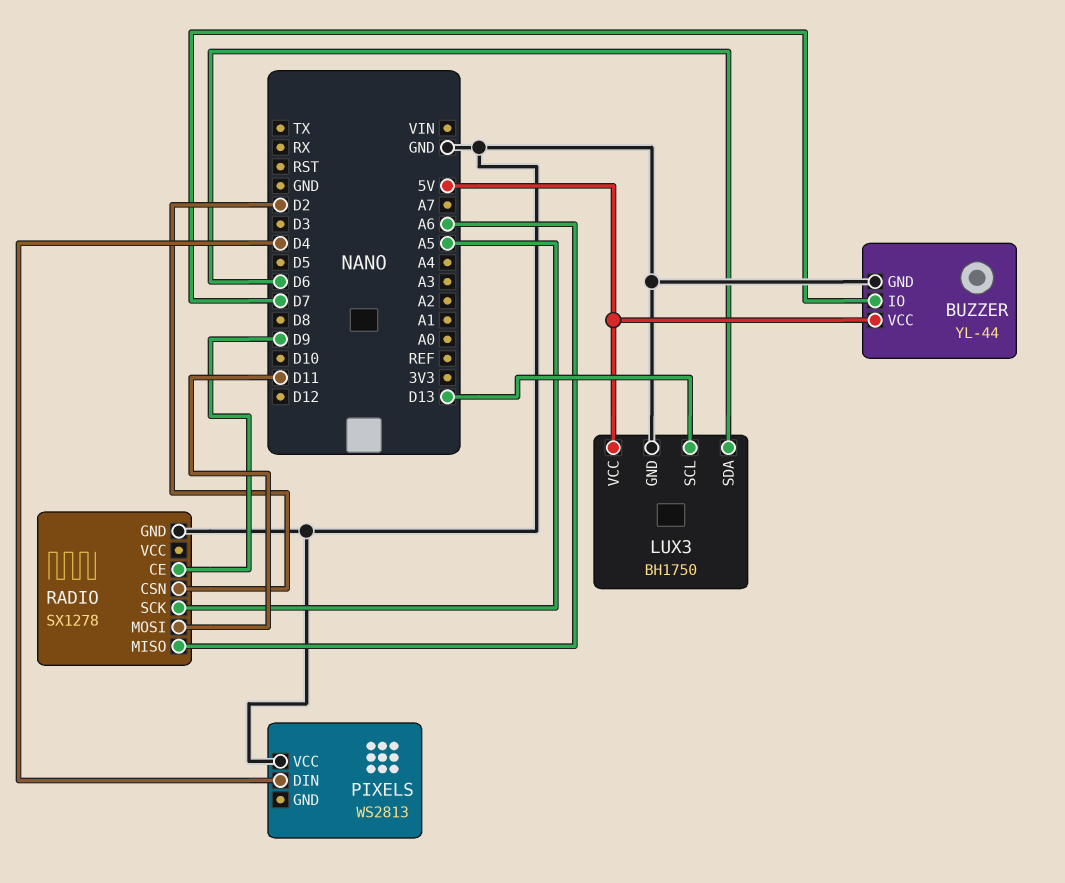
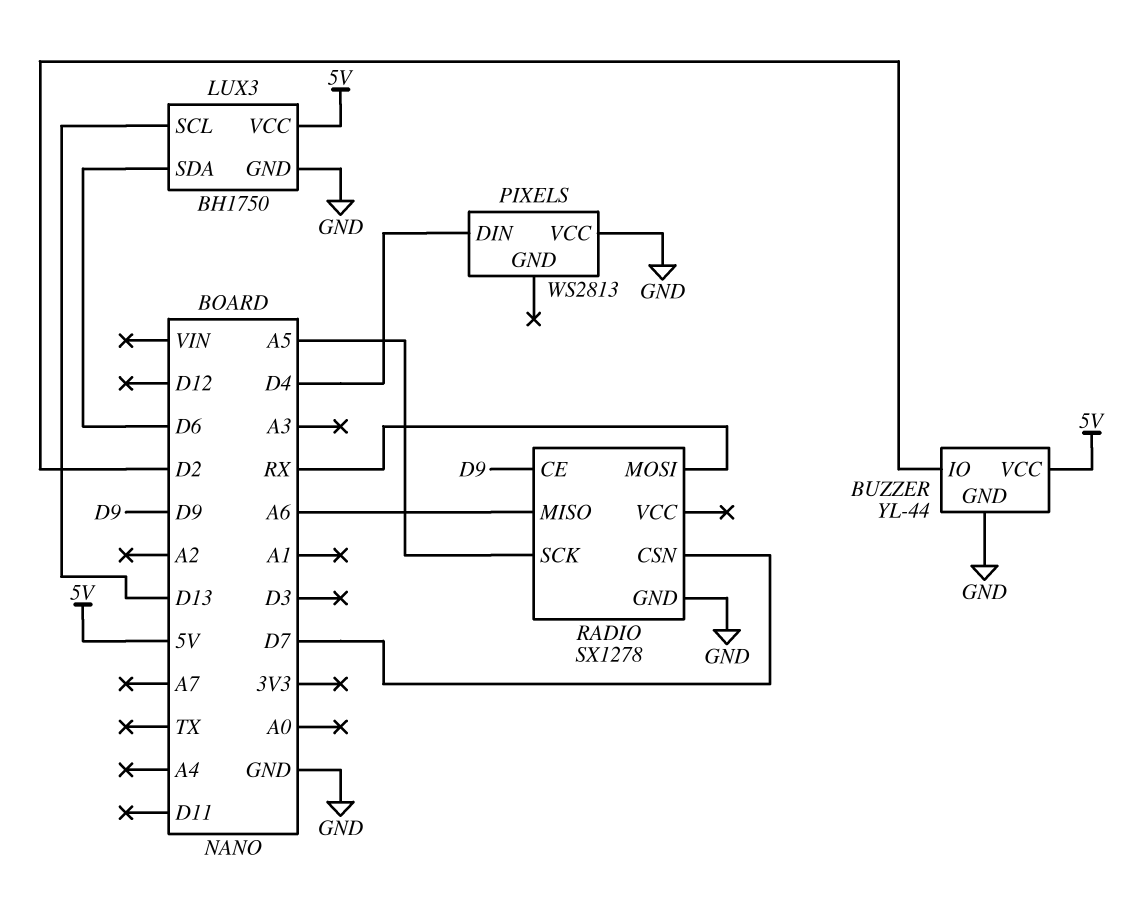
BUZZER pin IO: D7 -> D2
RADIO pin CSN: D2 -> D7
RADIO pin MOSI: D11 -> RX

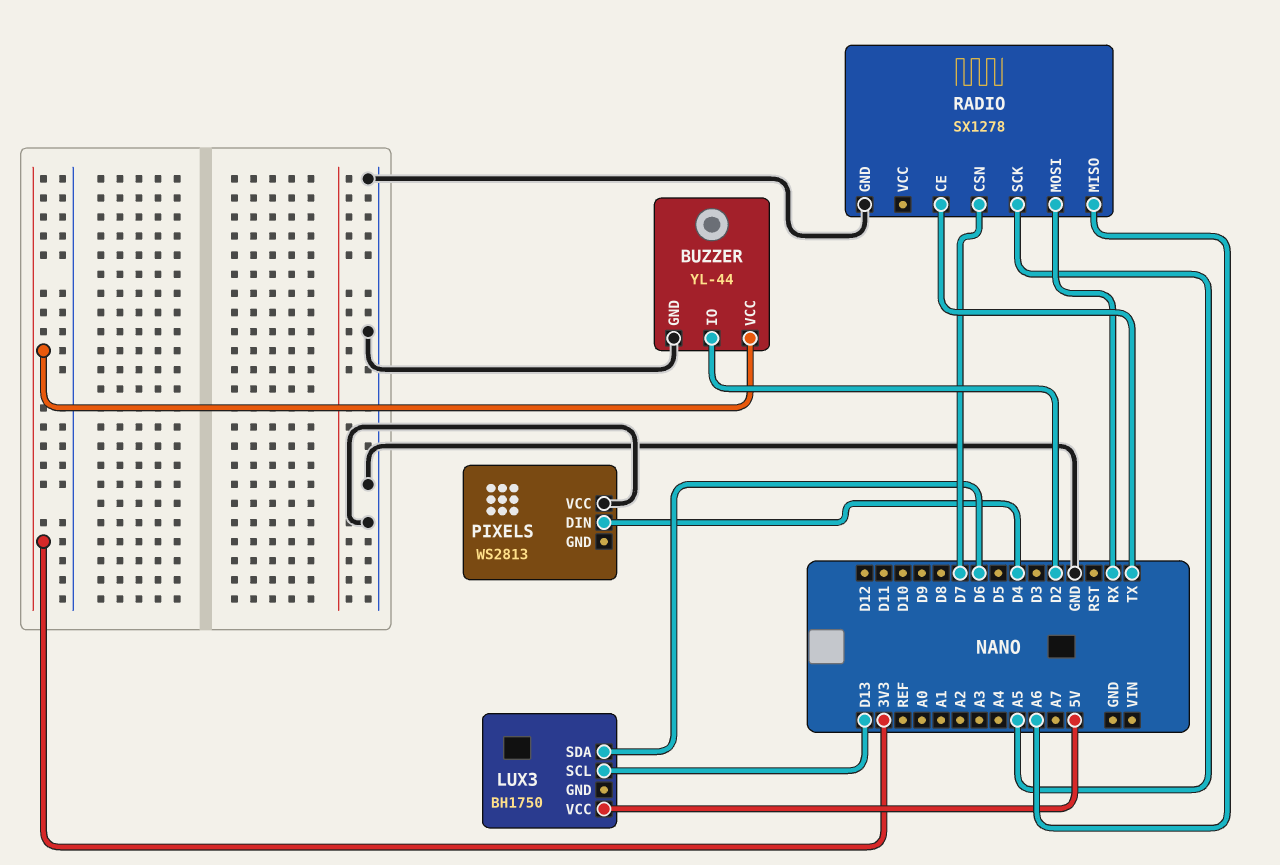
BUZZER pin VCC: 5V -> 3V3
LUX3 pin GND: GND -> none
RADIO pin CE: D9 -> TX

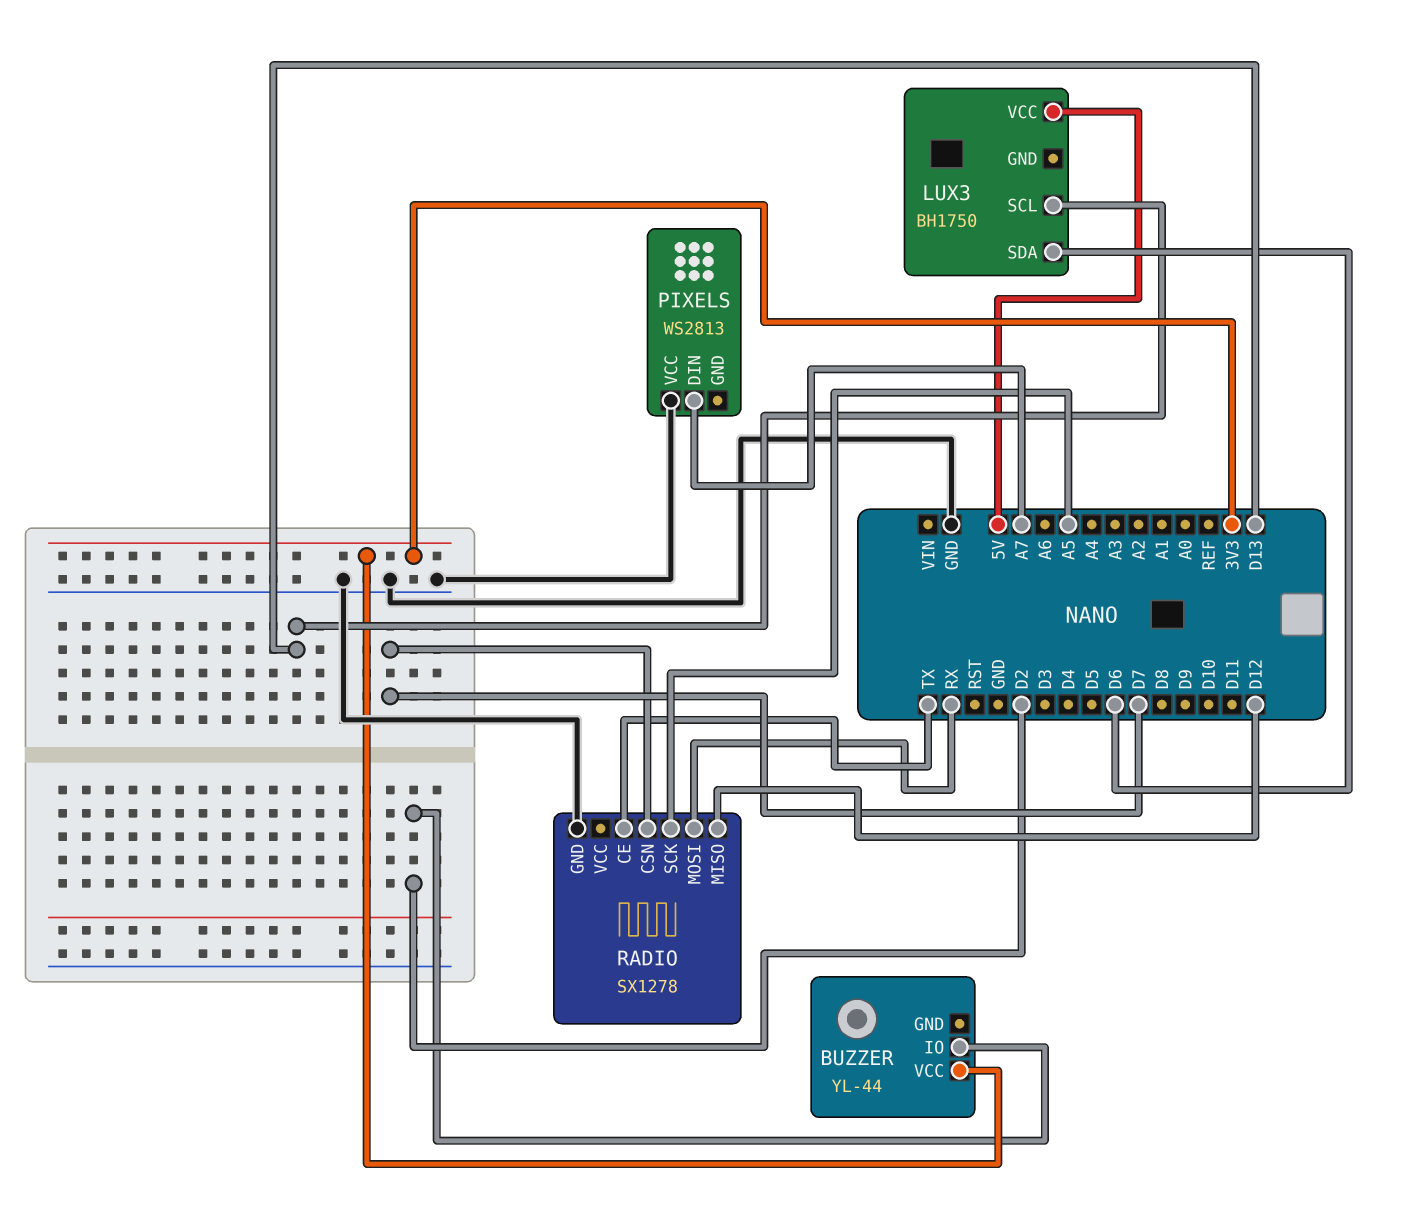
BUZZER pin GND: GND -> none
PIXELS pin DIN: D4 -> A7
RADIO pin MISO: A6 -> D12

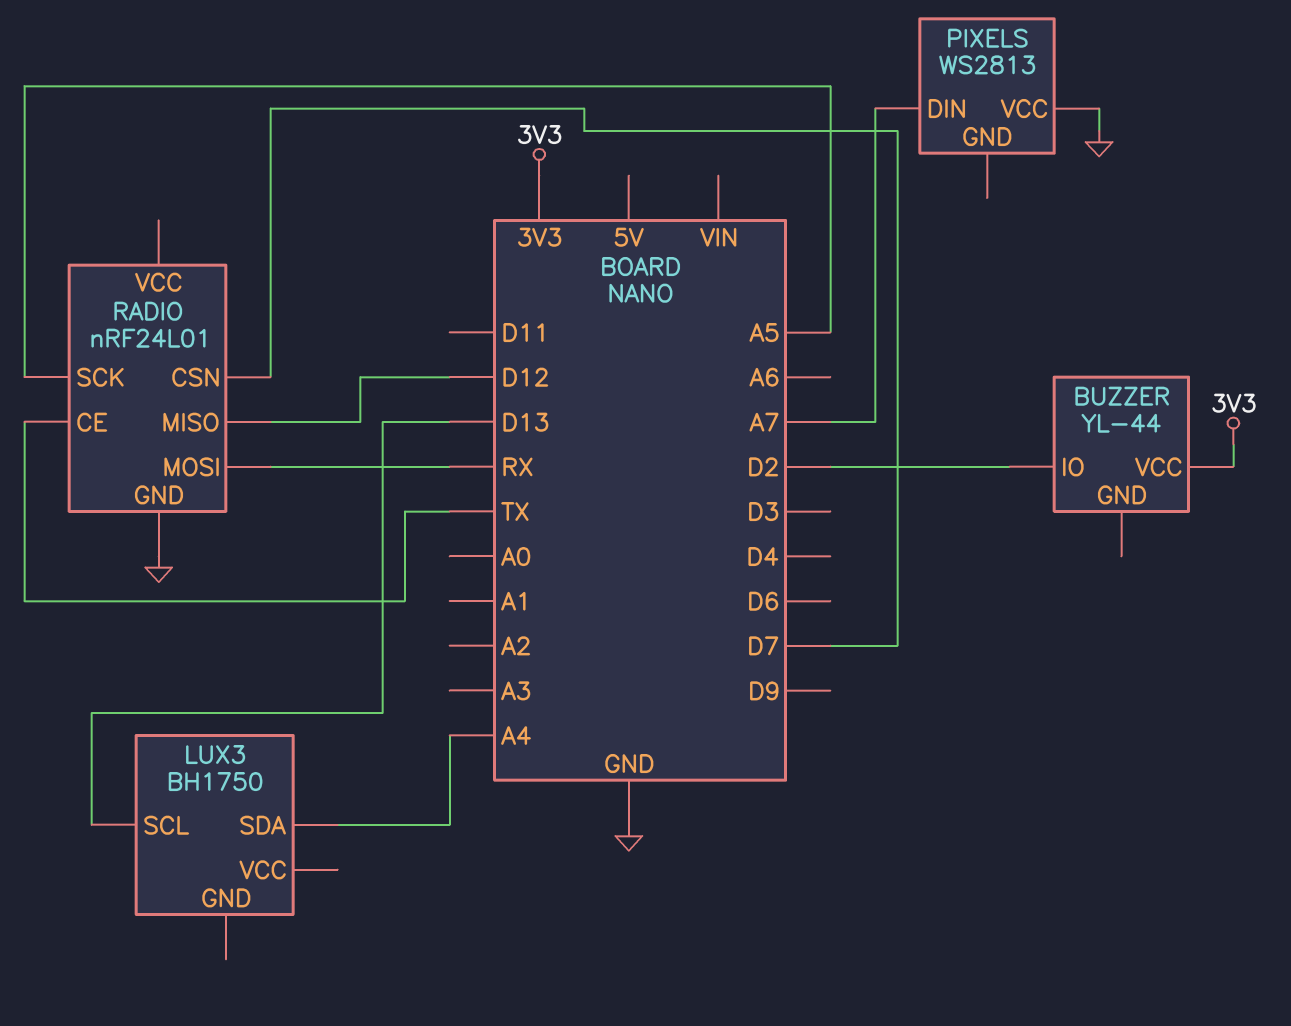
LUX3 pin SDA: D6 -> A4
LUX3 pin VCC: 5V -> none
RADIO: SX1278 -> nRF24L01

